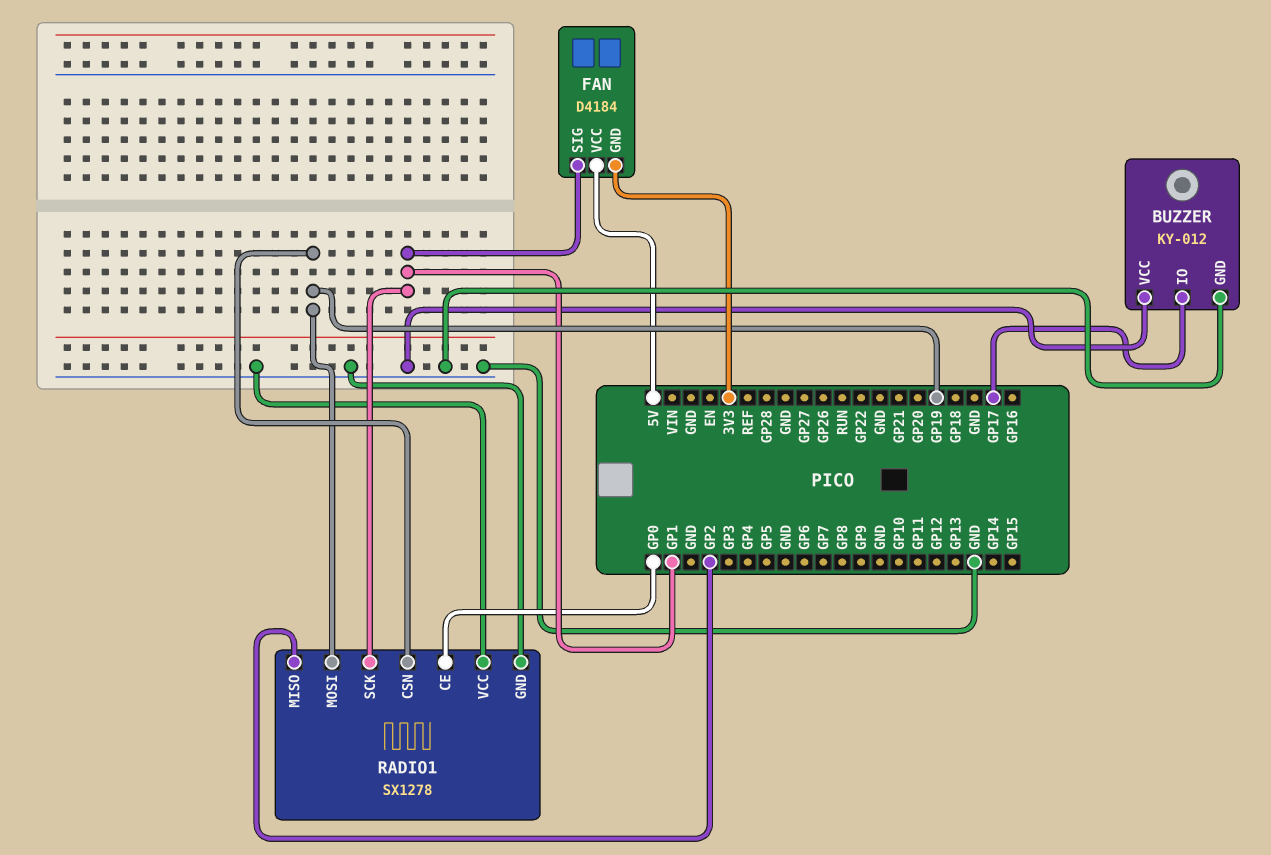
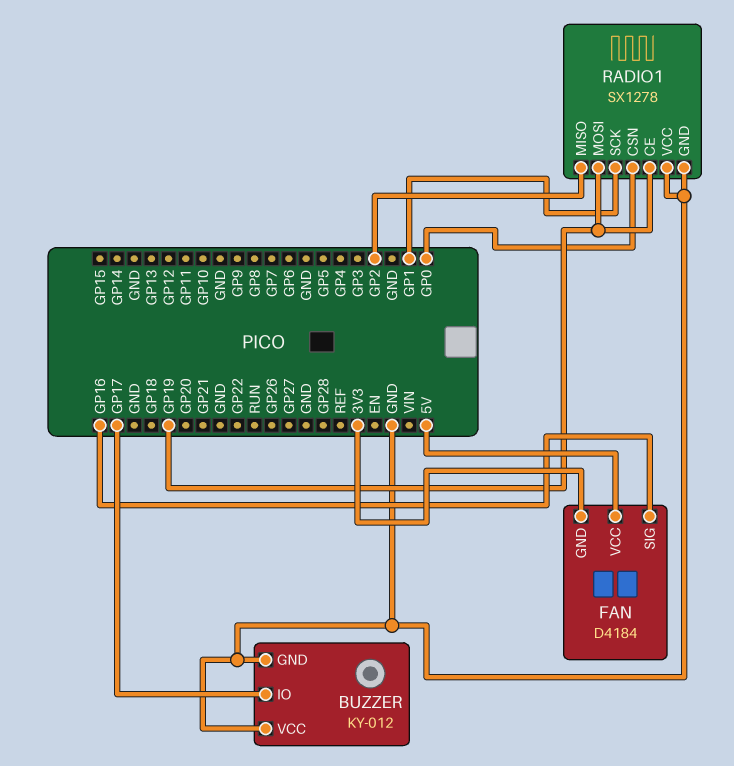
FAN pin SIG: GP1 -> GP16
RADIO1 pin CE: GP0 -> GP19
RADIO1 pin CSN: GP19 -> GP0

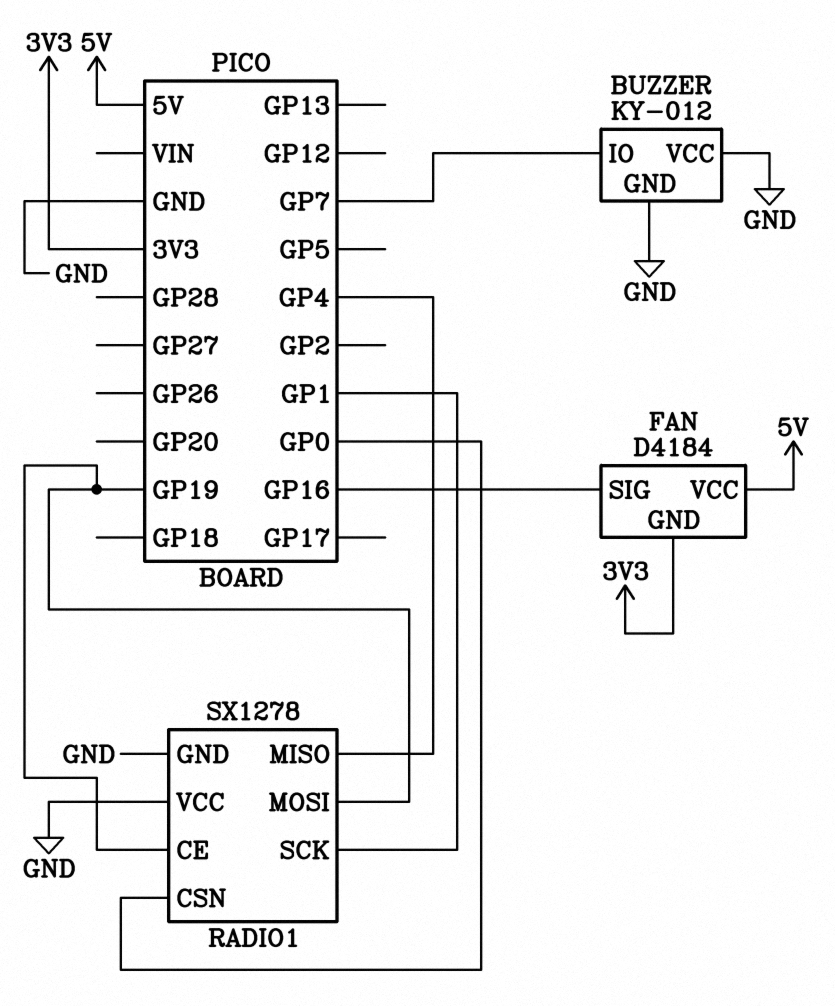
BUZZER pin IO: GP17 -> GP7
RADIO1 pin MISO: GP2 -> GP4

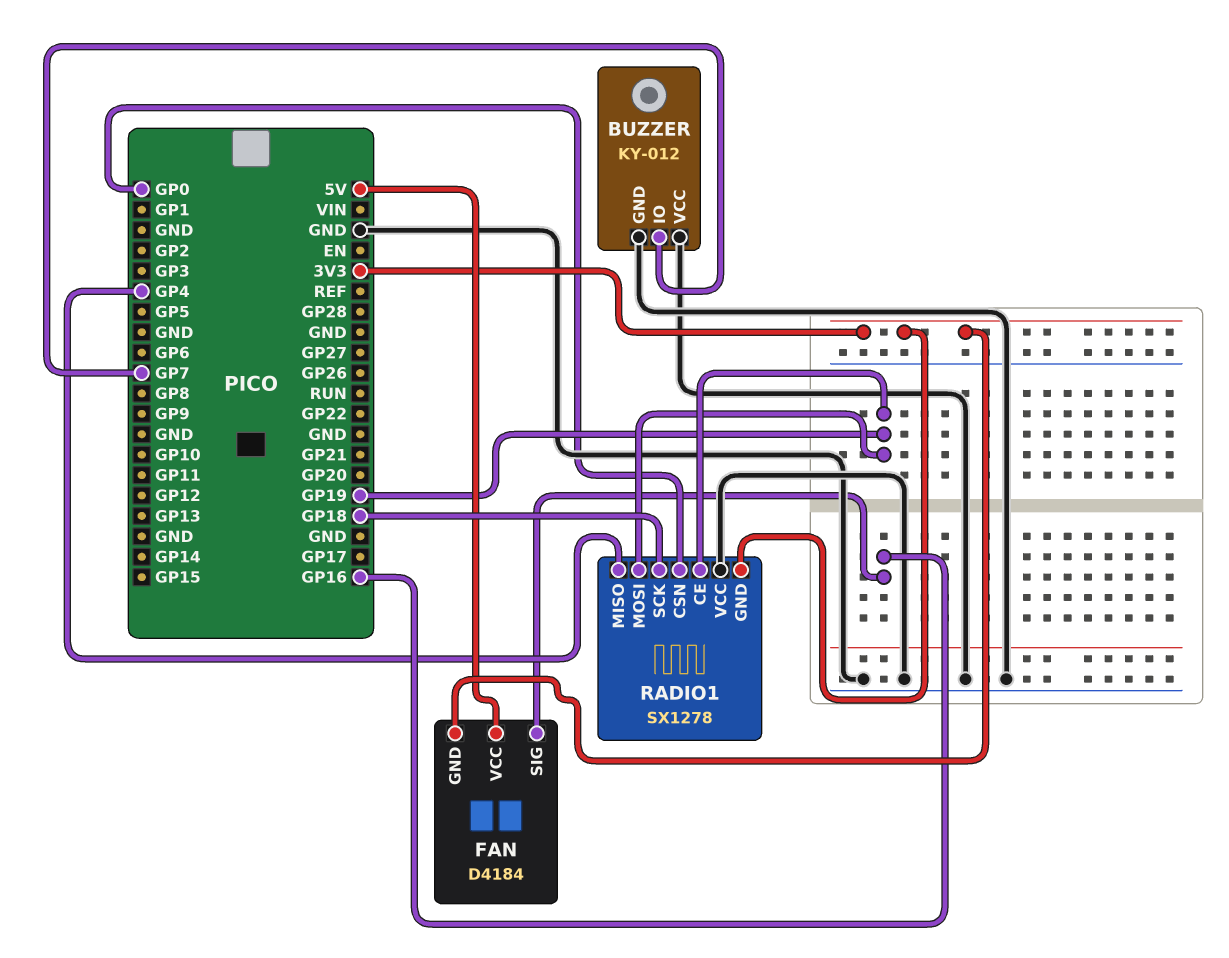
RADIO1 pin GND: GND -> 3V3
RADIO1 pin SCK: GP1 -> GP18

